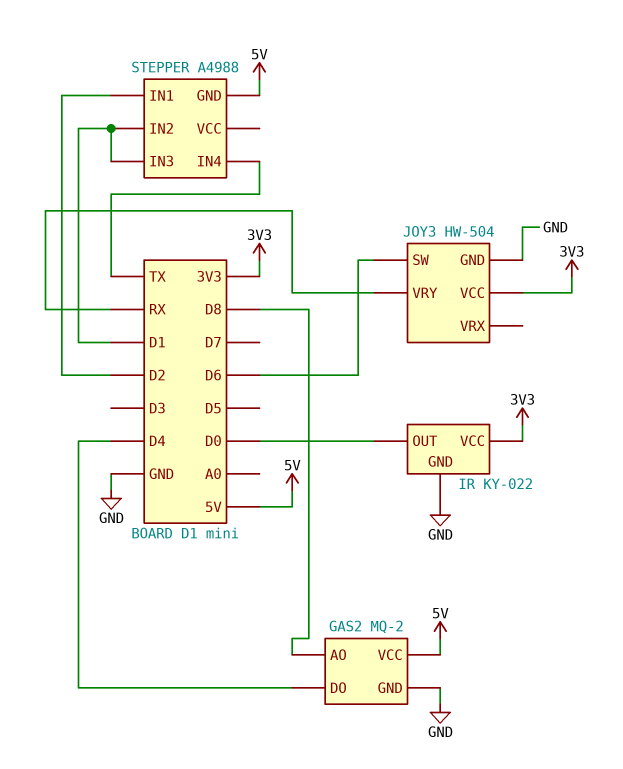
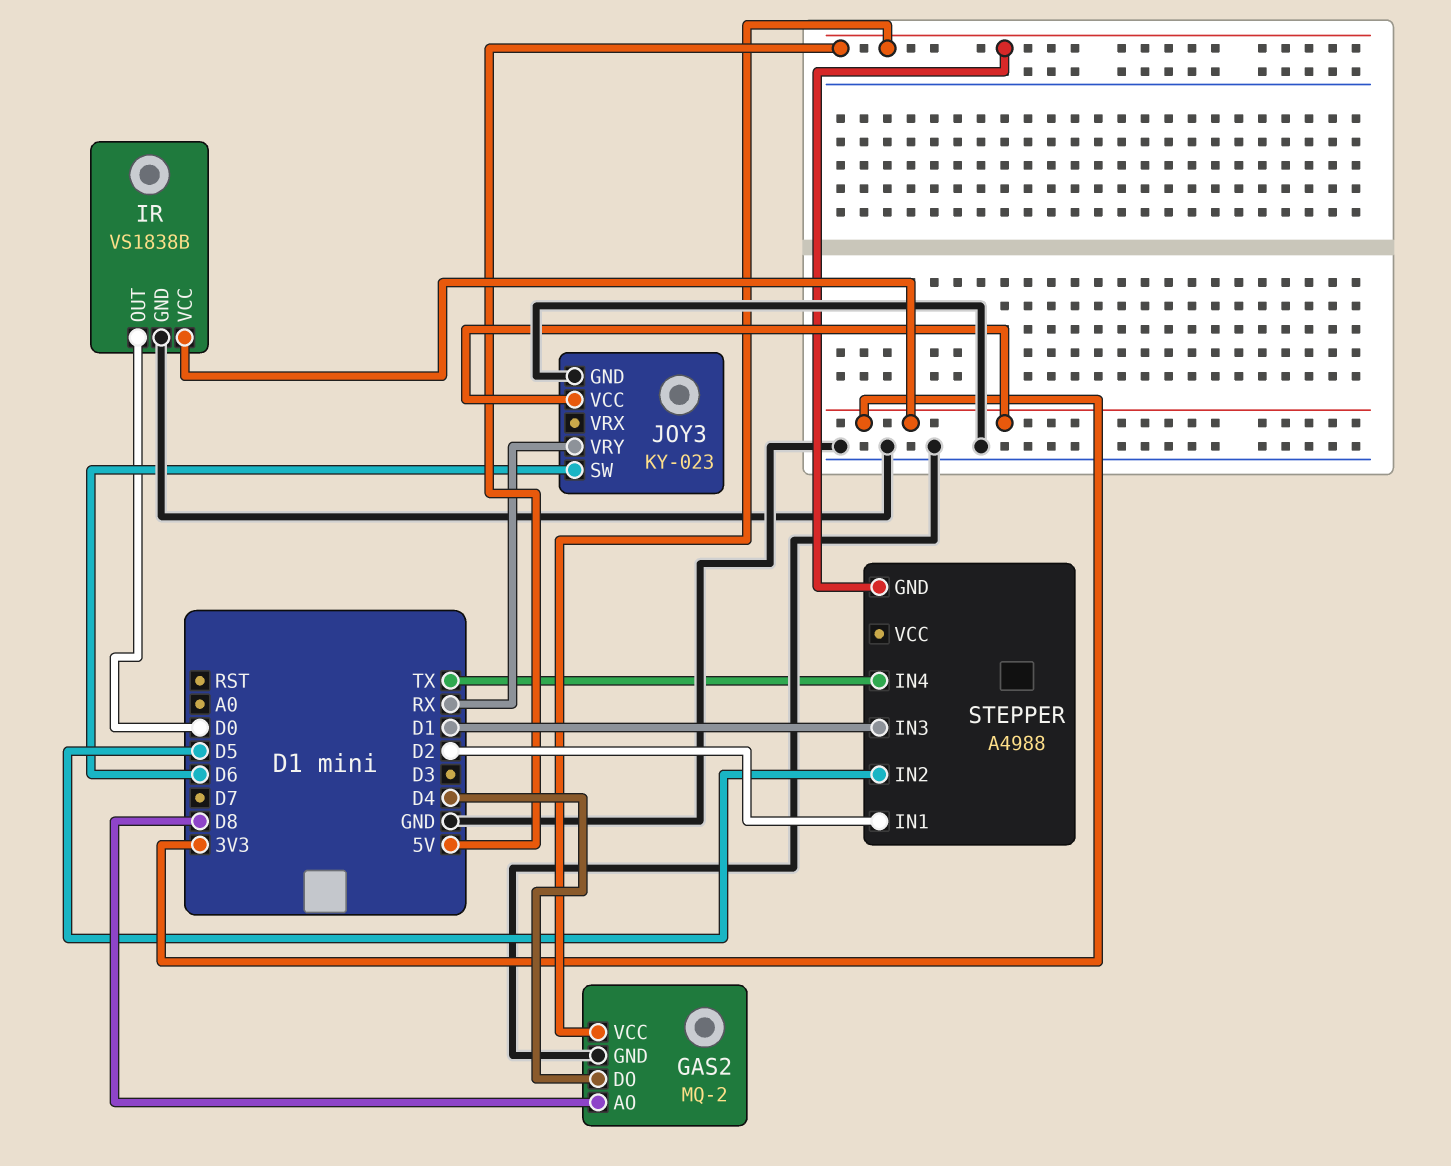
IR: KY-022 -> VS1838B
JOY3: HW-504 -> KY-023
STEPPER pin IN2: D1 -> D5

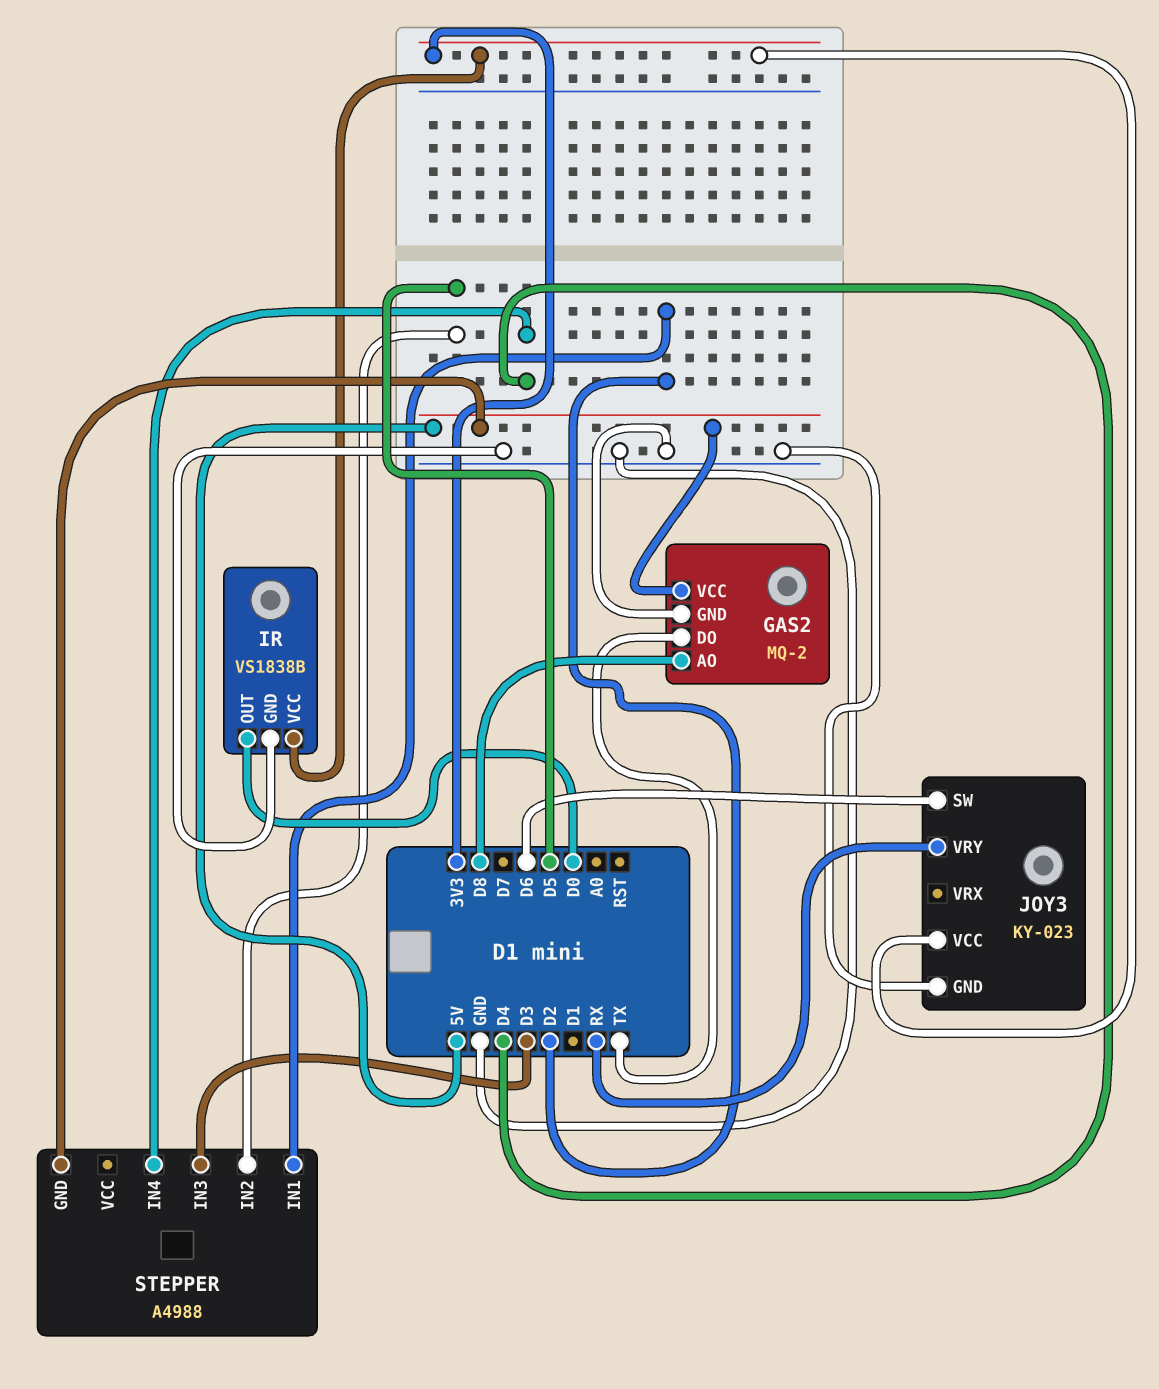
GAS2 pin DO: D4 -> TX
STEPPER pin IN3: D1 -> D3
STEPPER pin IN4: TX -> D4

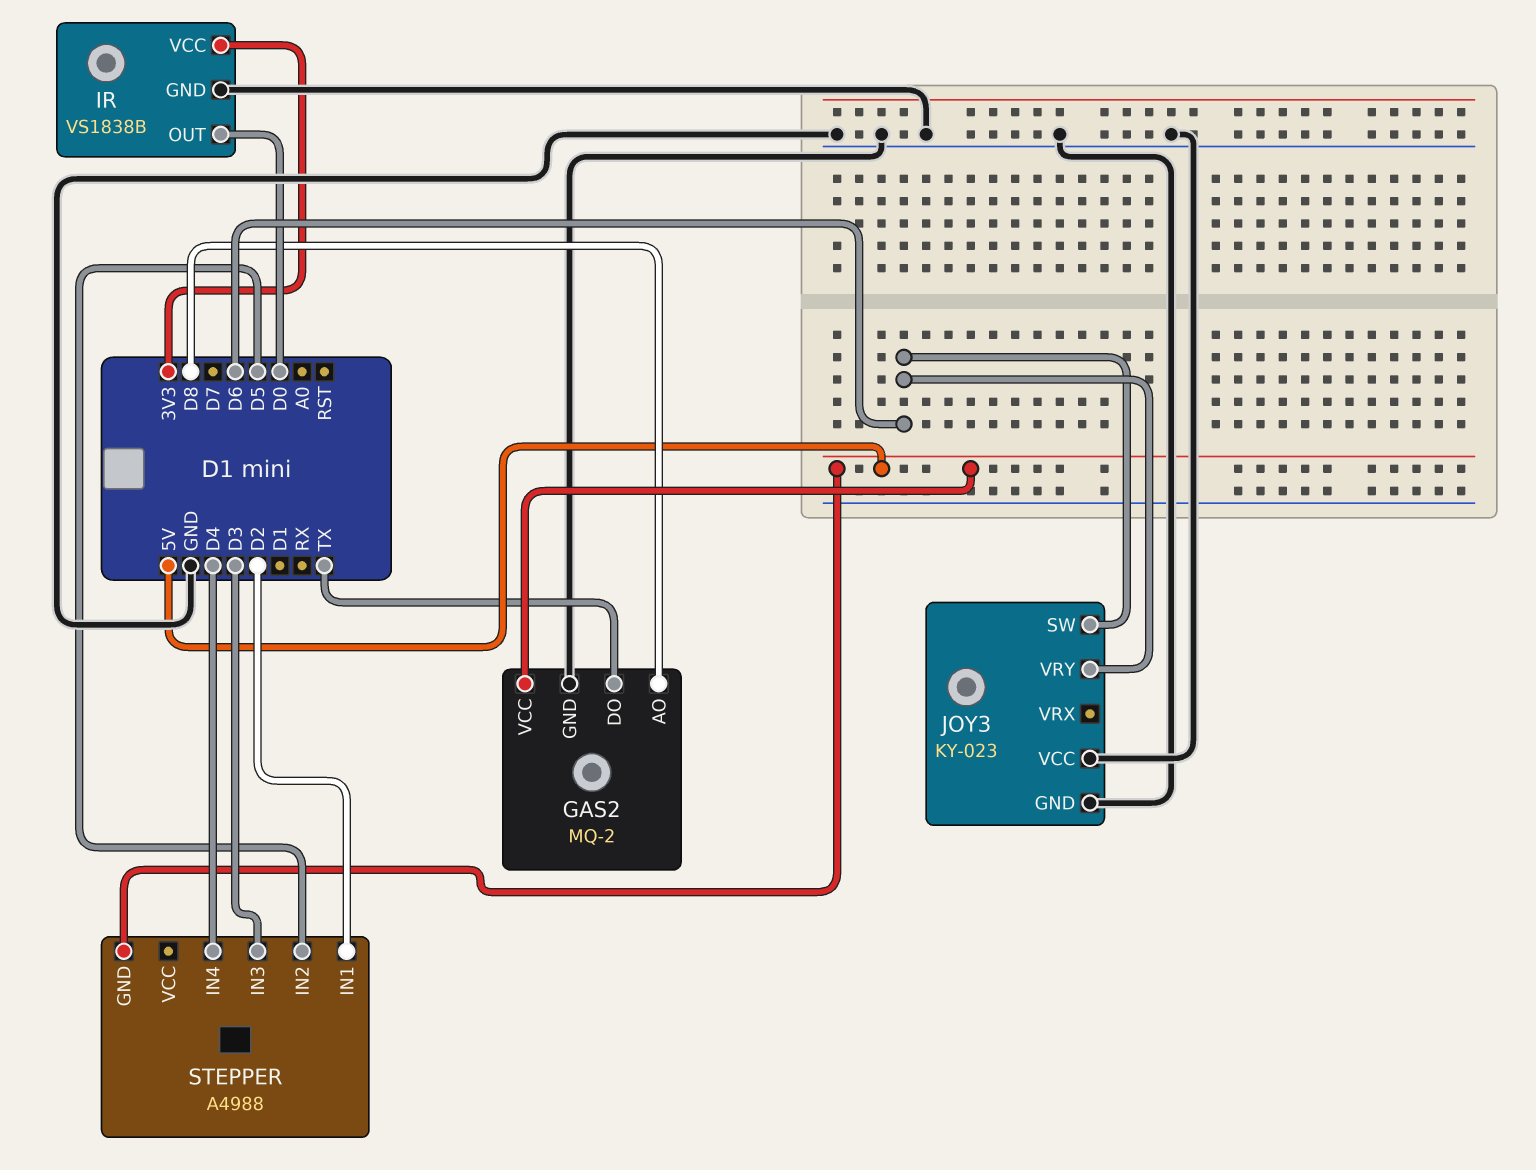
JOY3 pin VCC: 3V3 -> GND
JOY3 pin VRY: RX -> D6

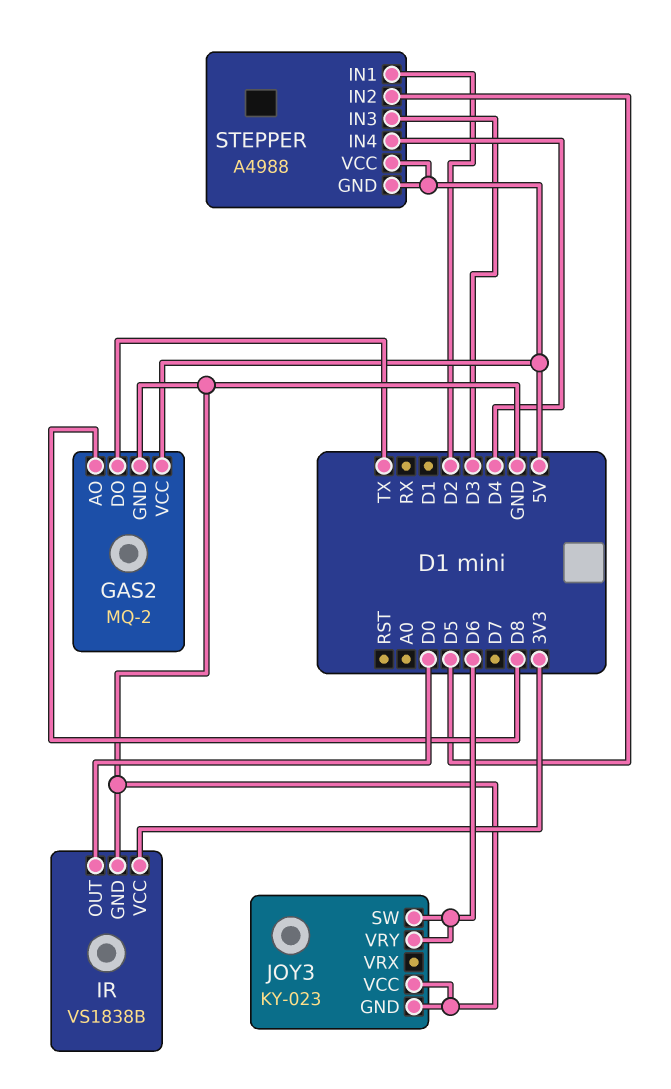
STEPPER pin VCC: none -> 5V

